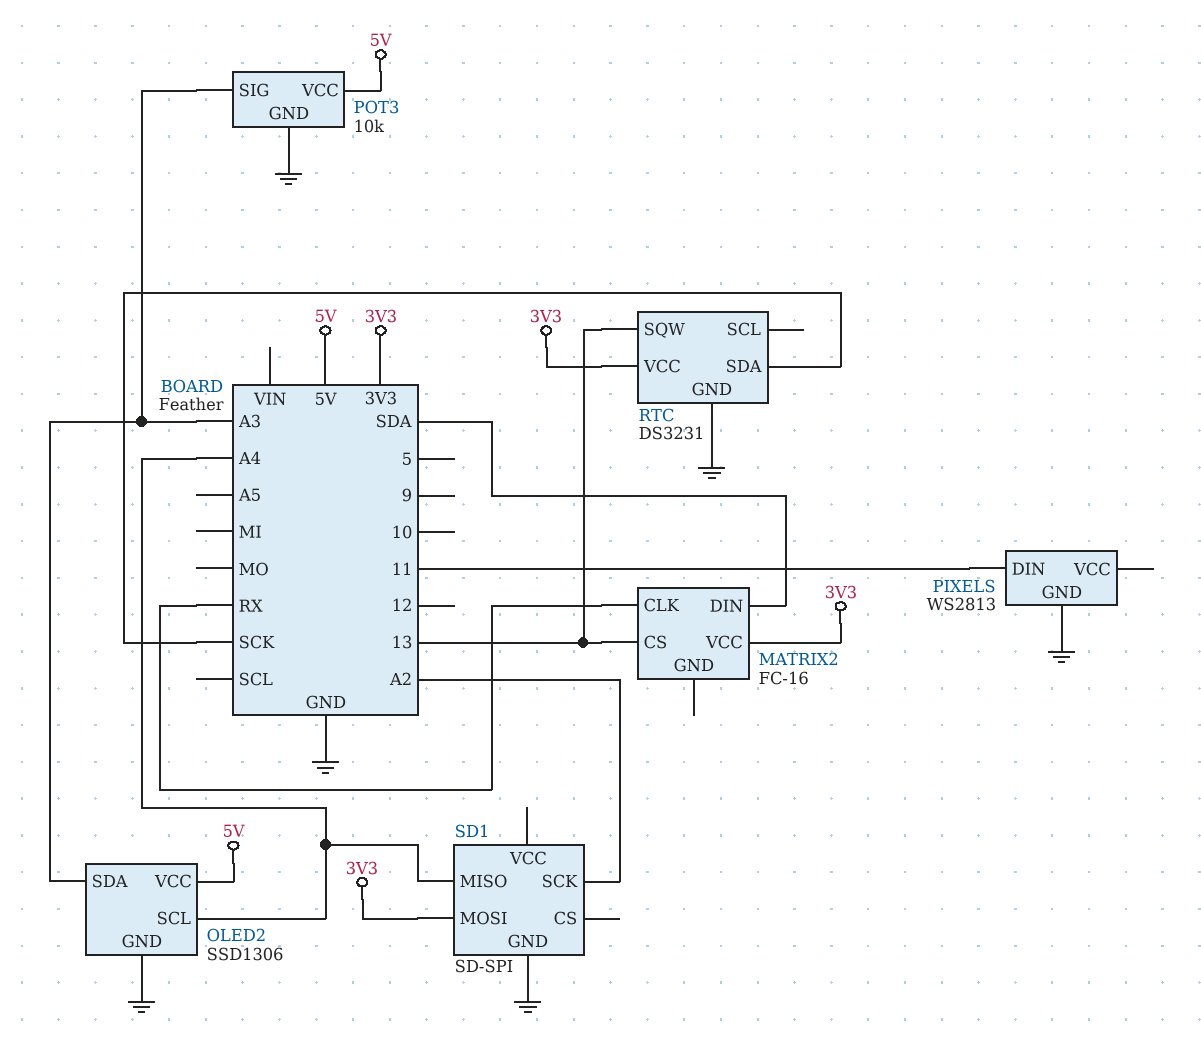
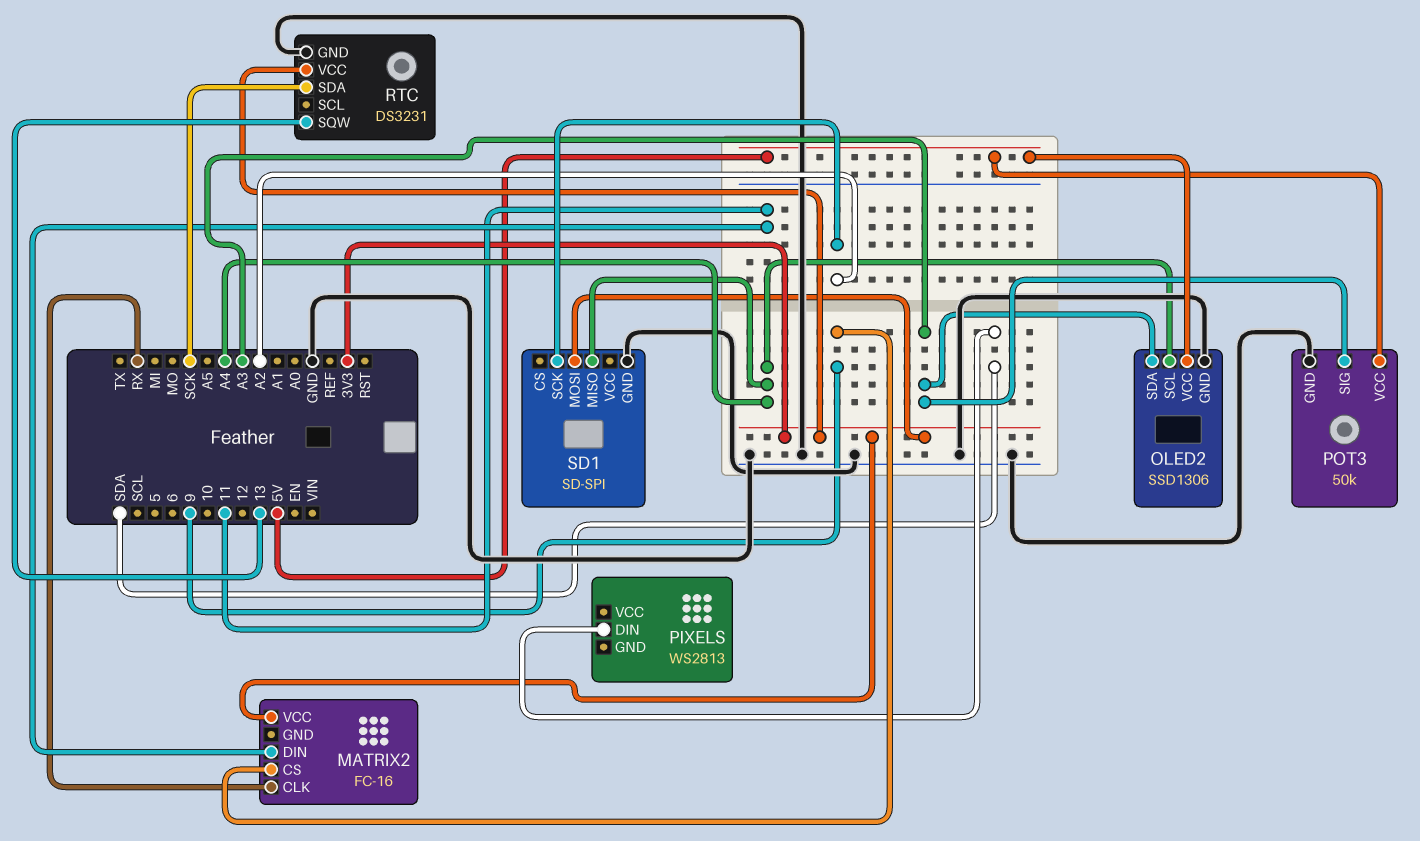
MATRIX2 pin CS: 13 -> 9
MATRIX2 pin DIN: SDA -> 11
PIXELS pin DIN: 11 -> SDA
PIXELS pin GND: GND -> none
POT3: 10k -> 50k

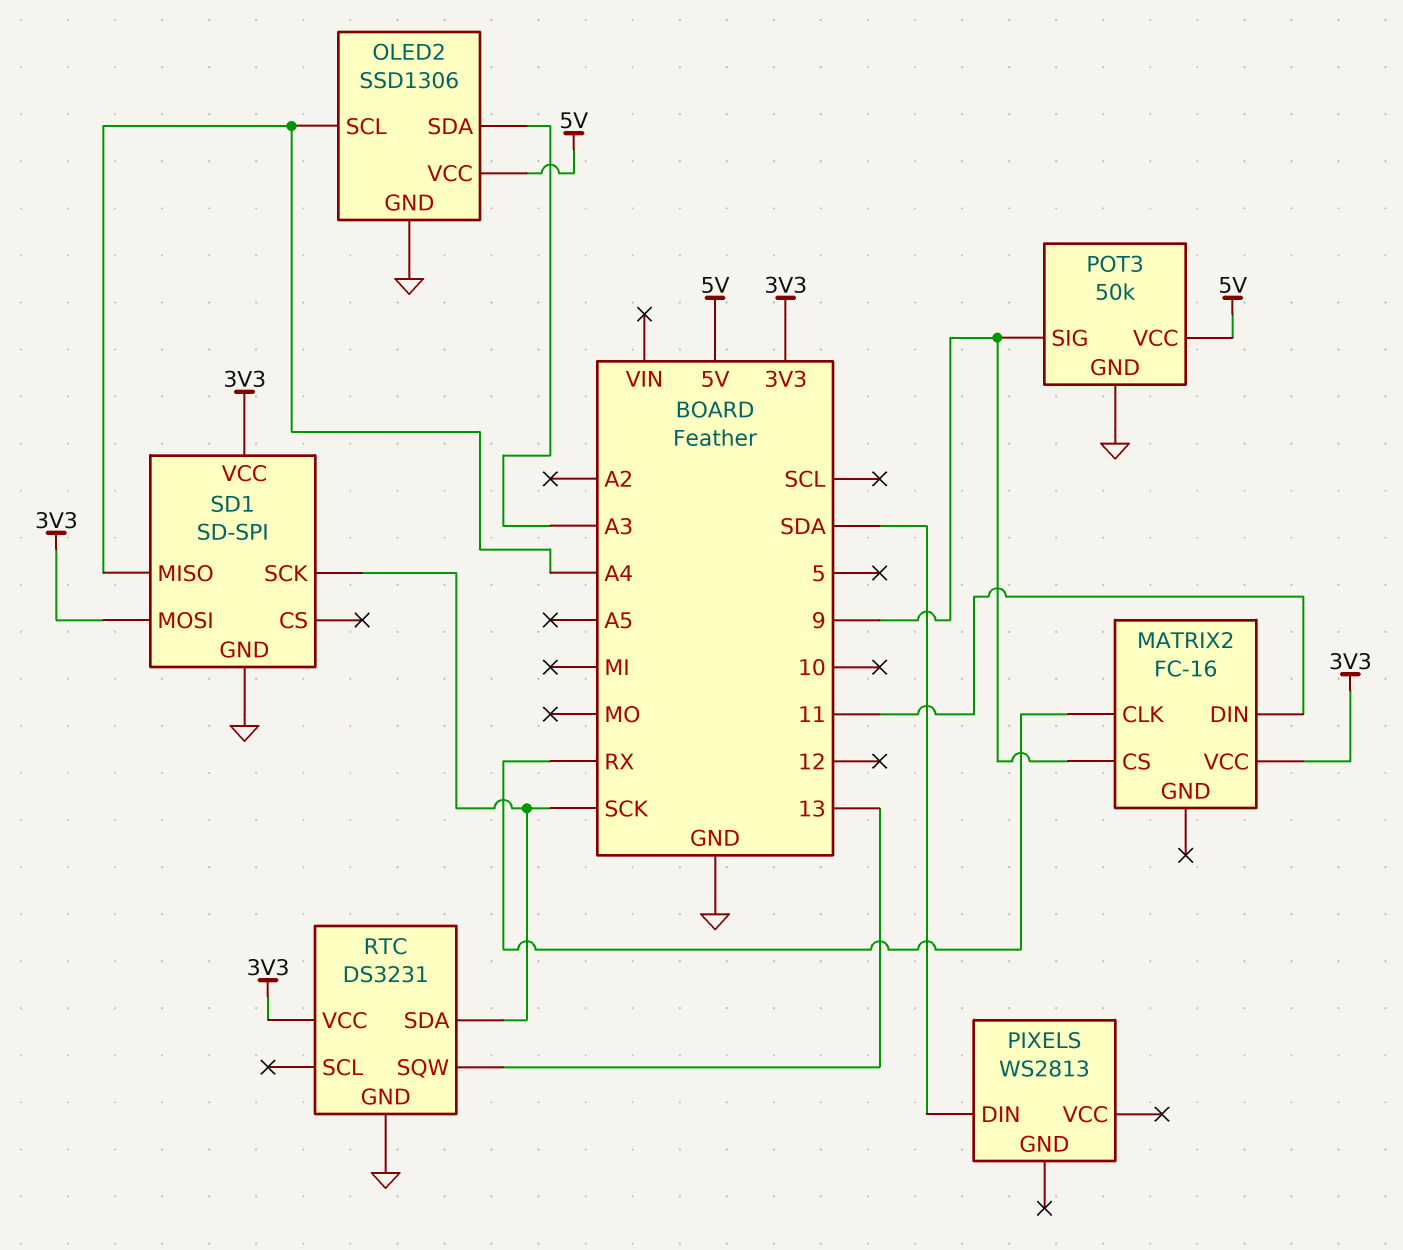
POT3 pin SIG: A3 -> 9
SD1 pin SCK: A2 -> SCK
SD1 pin VCC: none -> 3V3

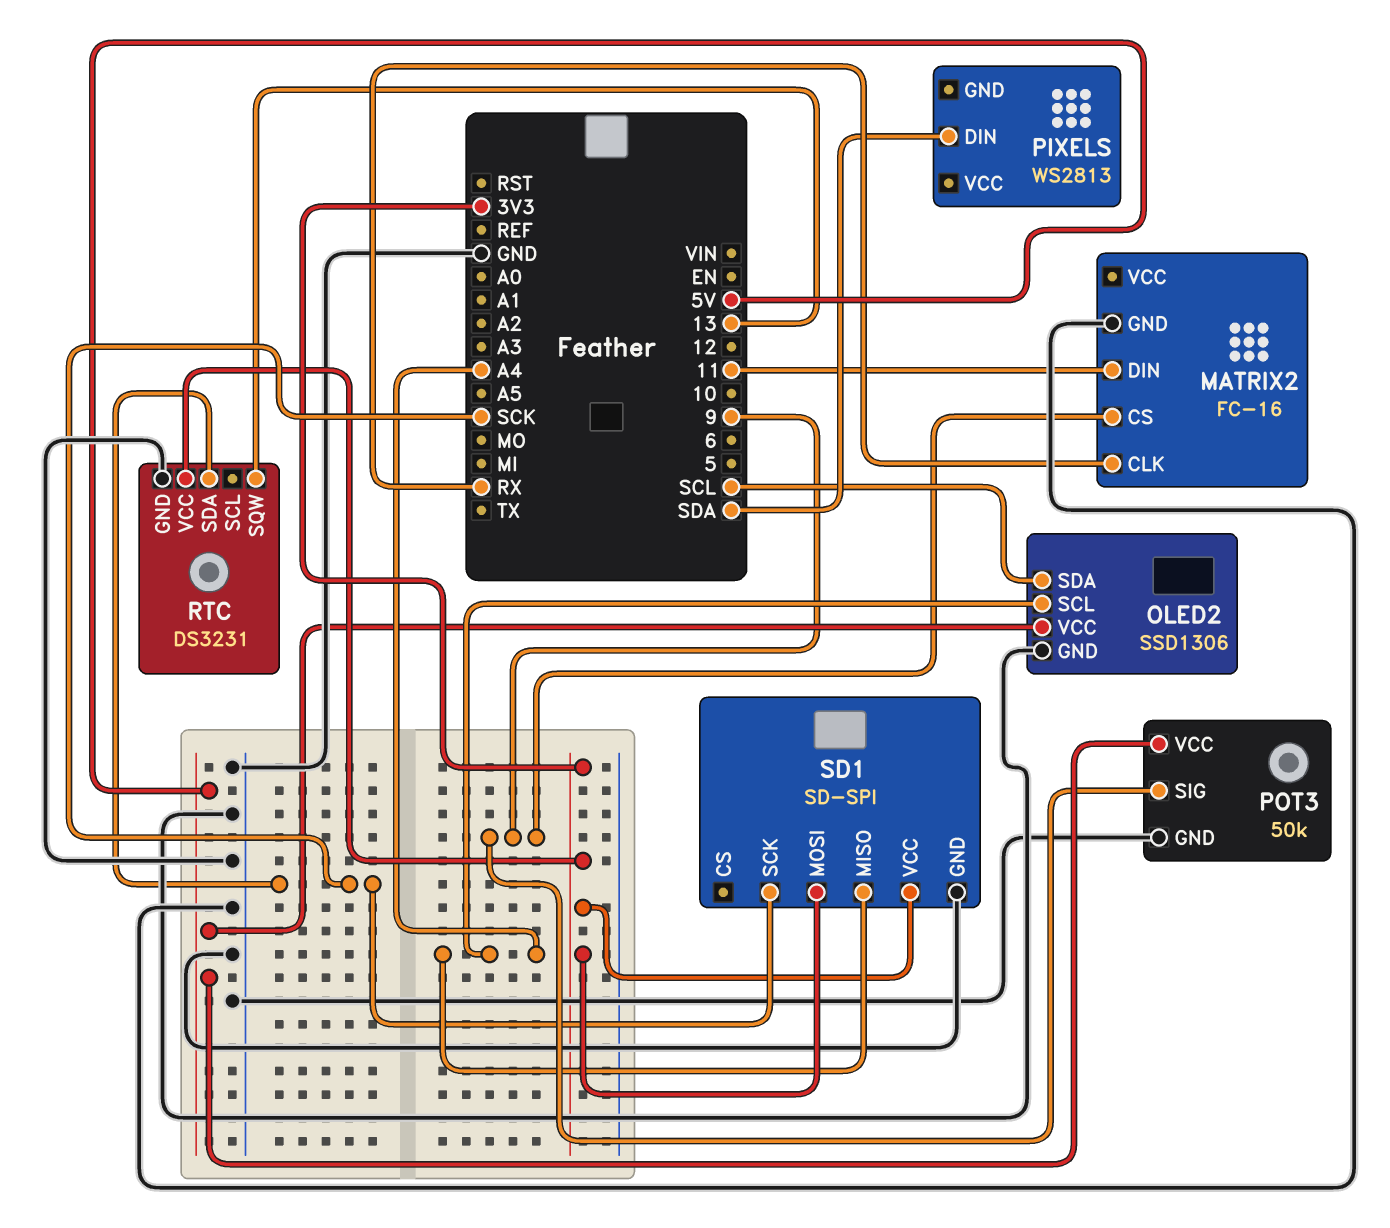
MATRIX2 pin GND: none -> GND
MATRIX2 pin VCC: 3V3 -> none
OLED2 pin SDA: A3 -> SCL

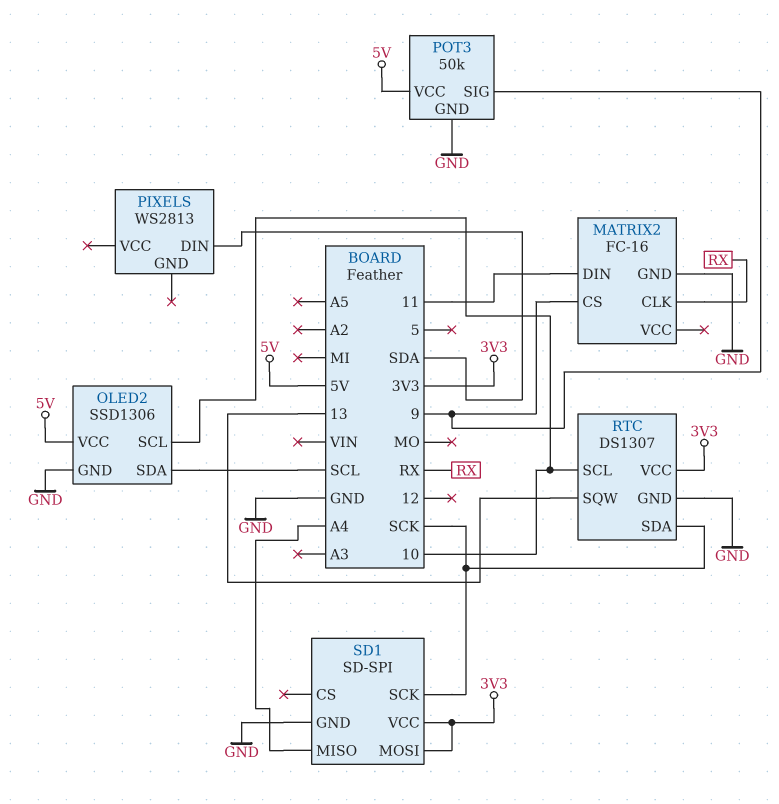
OLED2 pin SCL: A4 -> 10
RTC: DS3231 -> DS1307
RTC pin SCL: none -> 10

